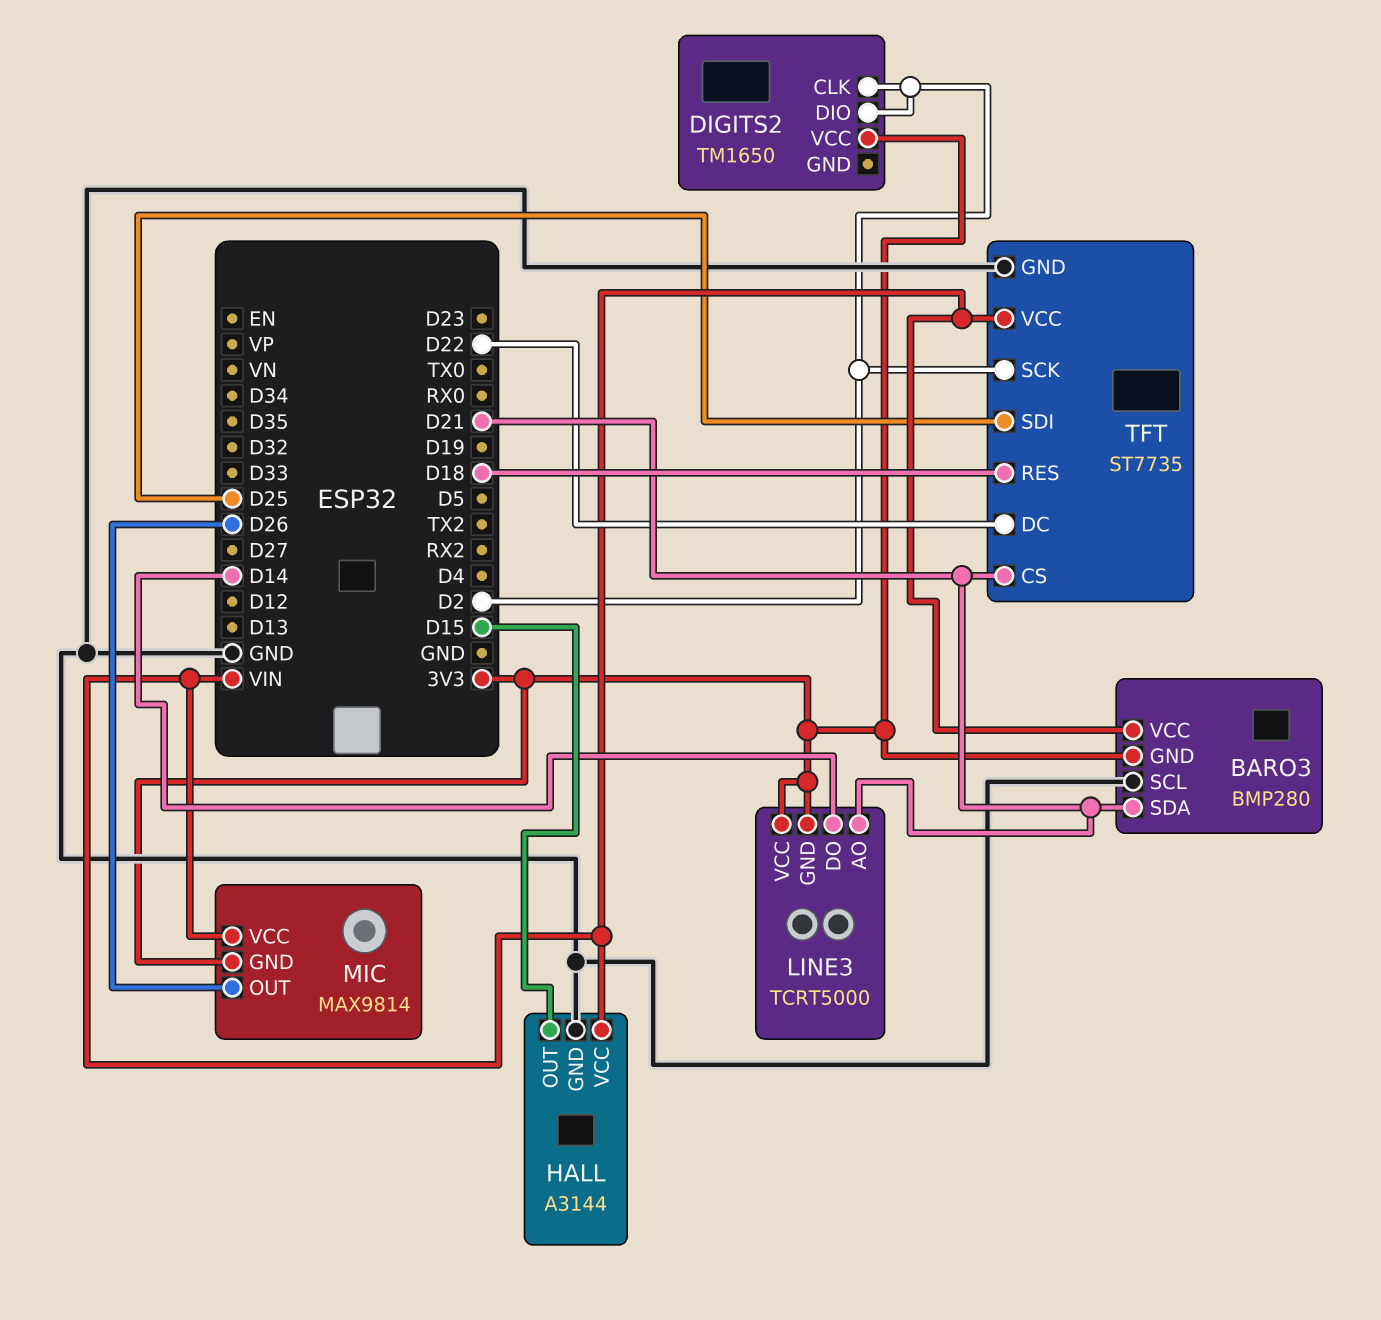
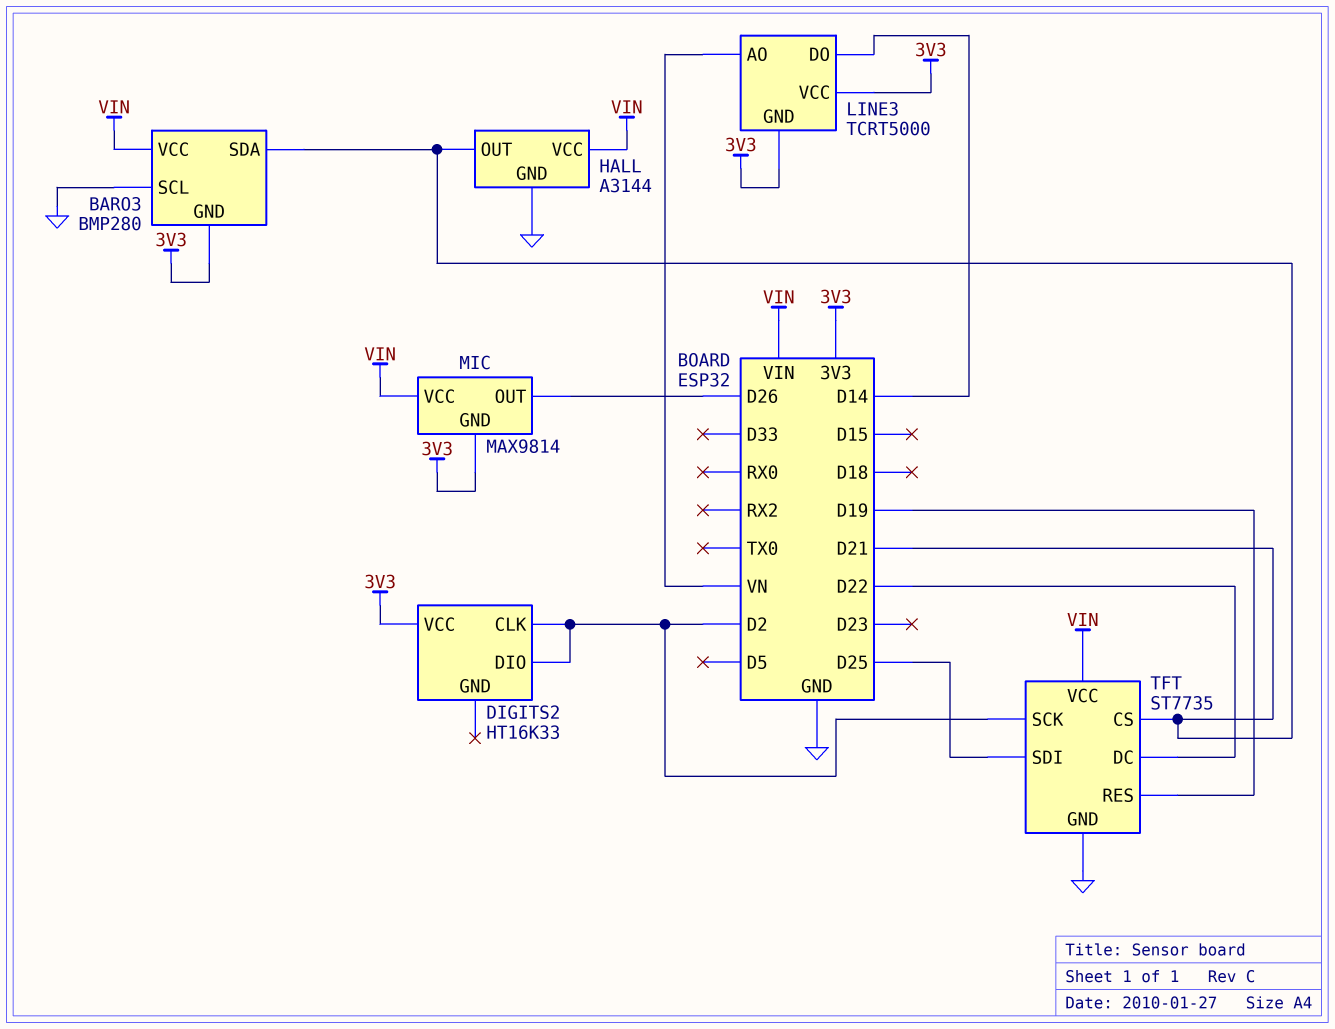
DIGITS2: TM1650 -> HT16K33
HALL pin OUT: D15 -> D21
LINE3 pin AO: D21 -> VN
TFT pin RES: D18 -> D19

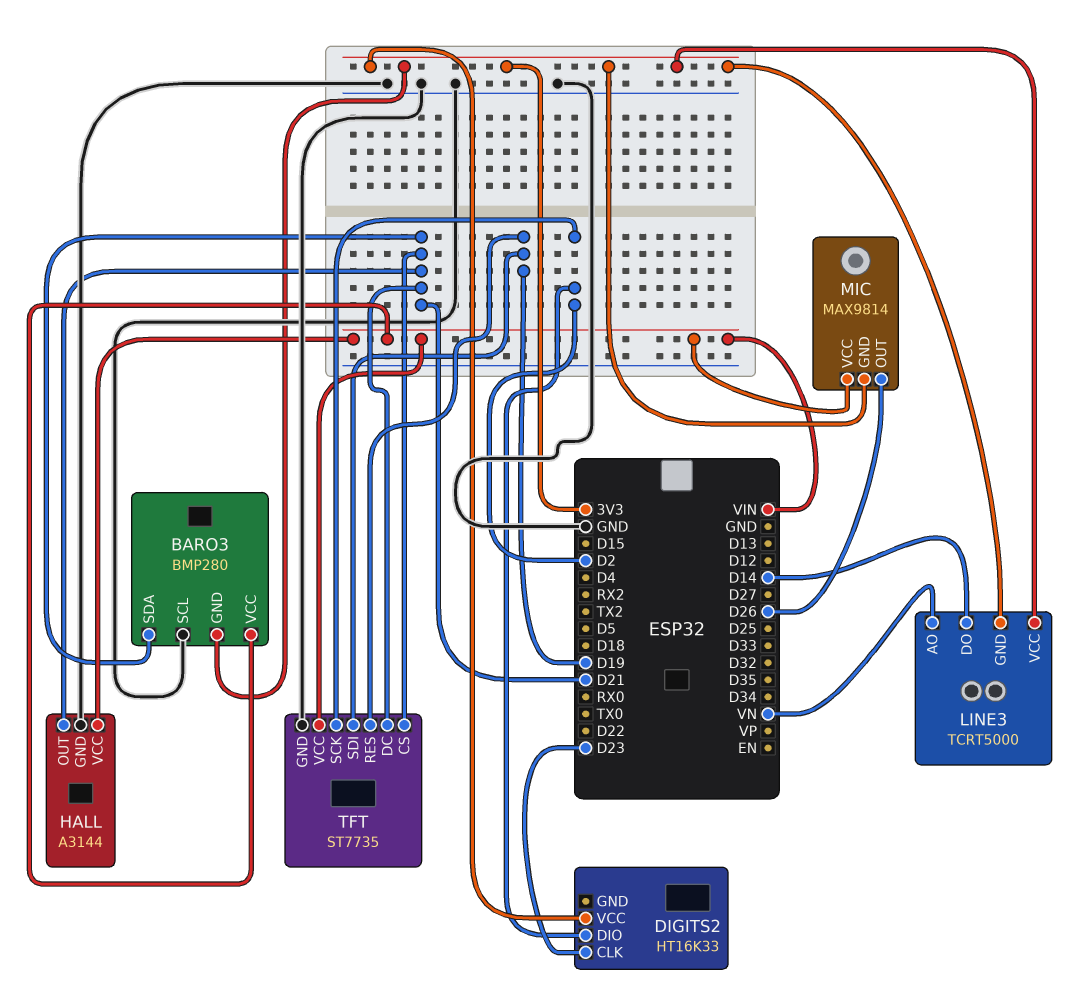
DIGITS2 pin CLK: D2 -> D23
TFT pin DC: D22 -> D21
TFT pin SDI: D25 -> D19

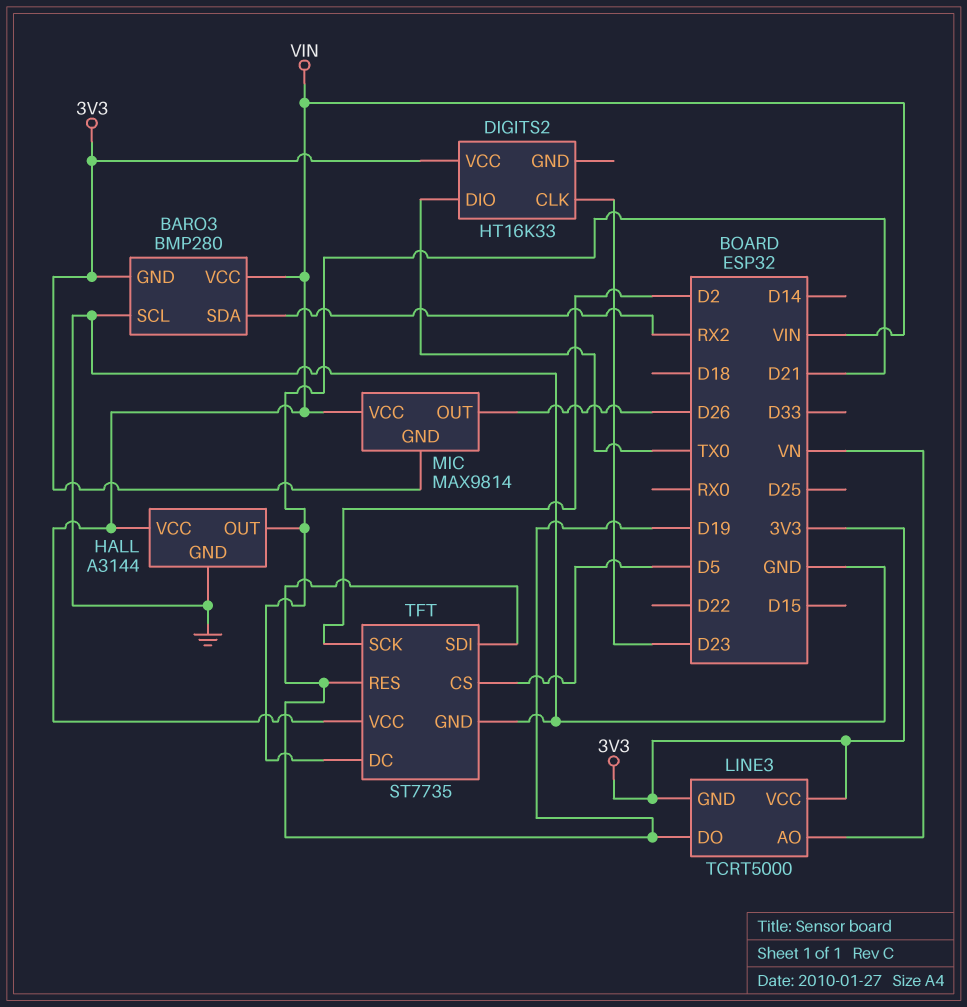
BARO3 pin SDA: D21 -> RX2
DIGITS2 pin DIO: D2 -> TX0
LINE3 pin DO: D14 -> D19
TFT pin CS: D21 -> D5

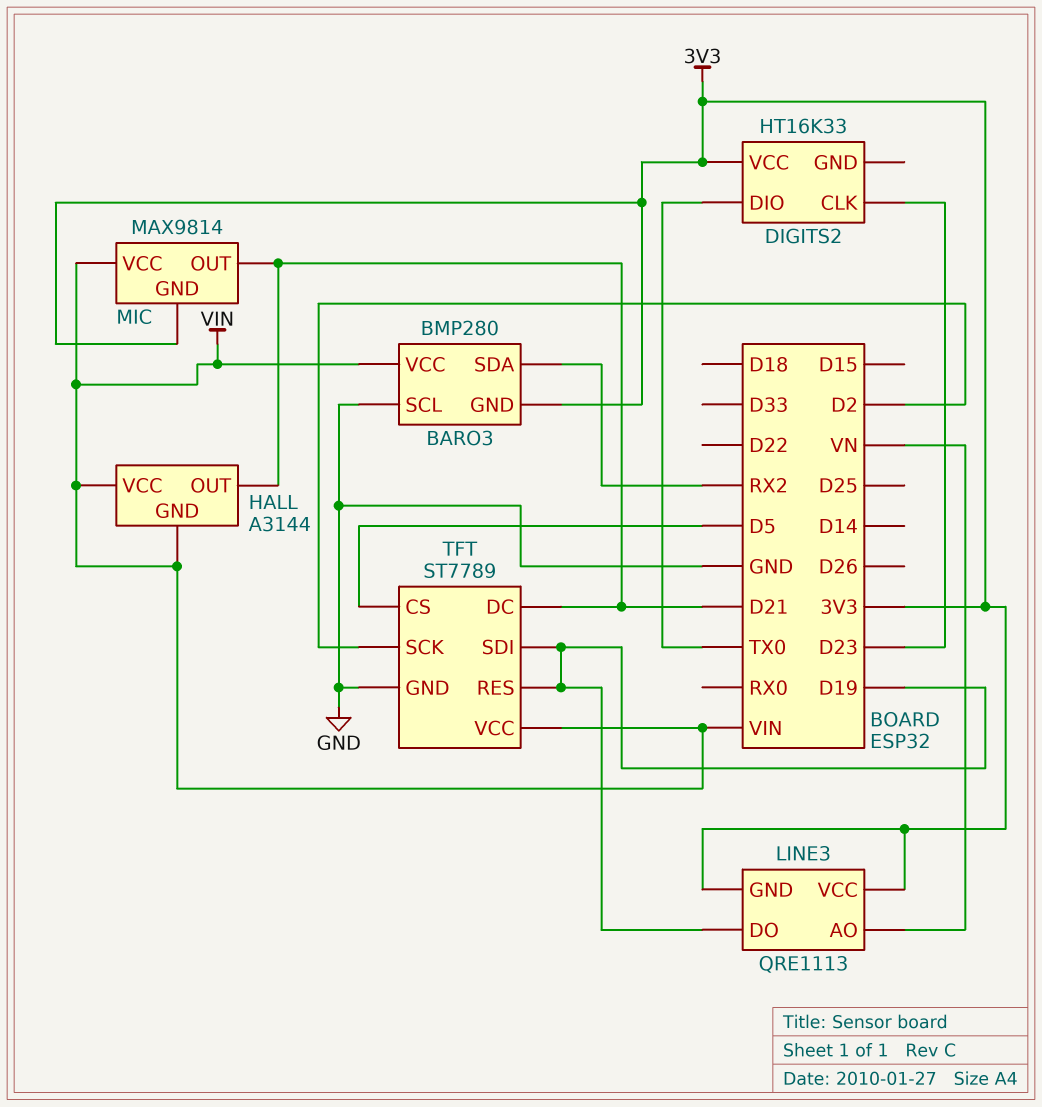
HALL pin GND: GND -> VIN
LINE3: TCRT5000 -> QRE1113
MIC pin OUT: D26 -> D21
TFT: ST7735 -> ST7789

